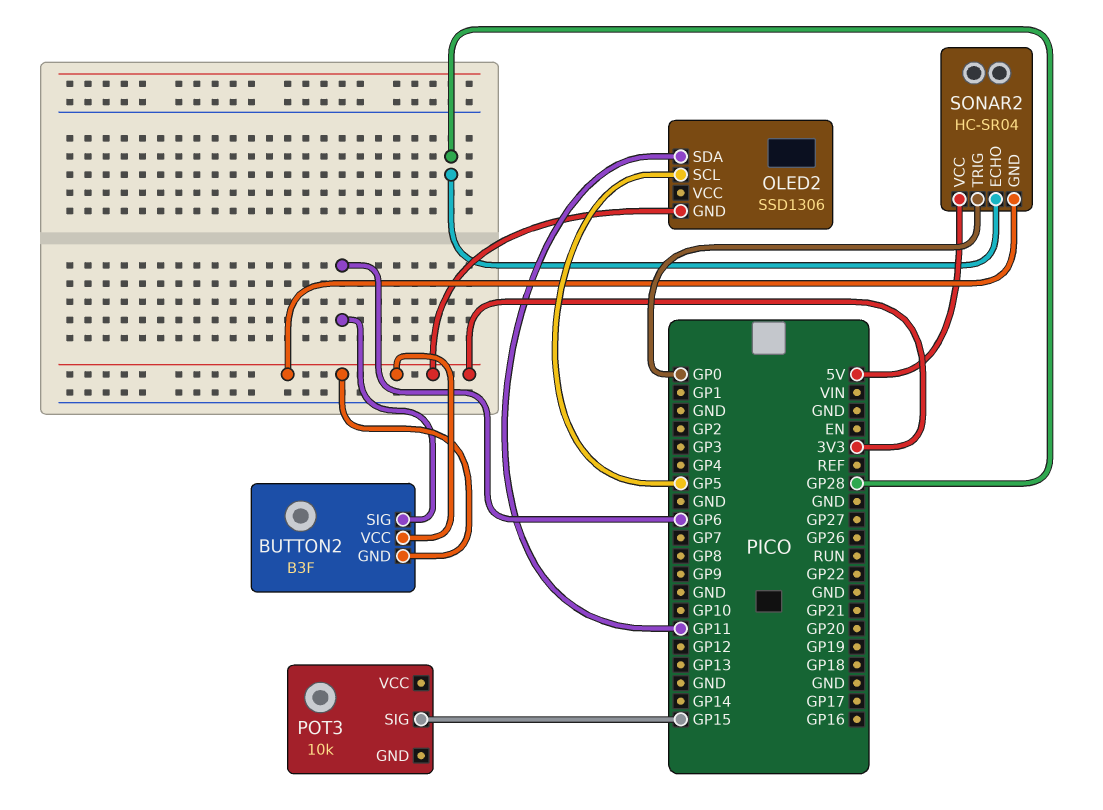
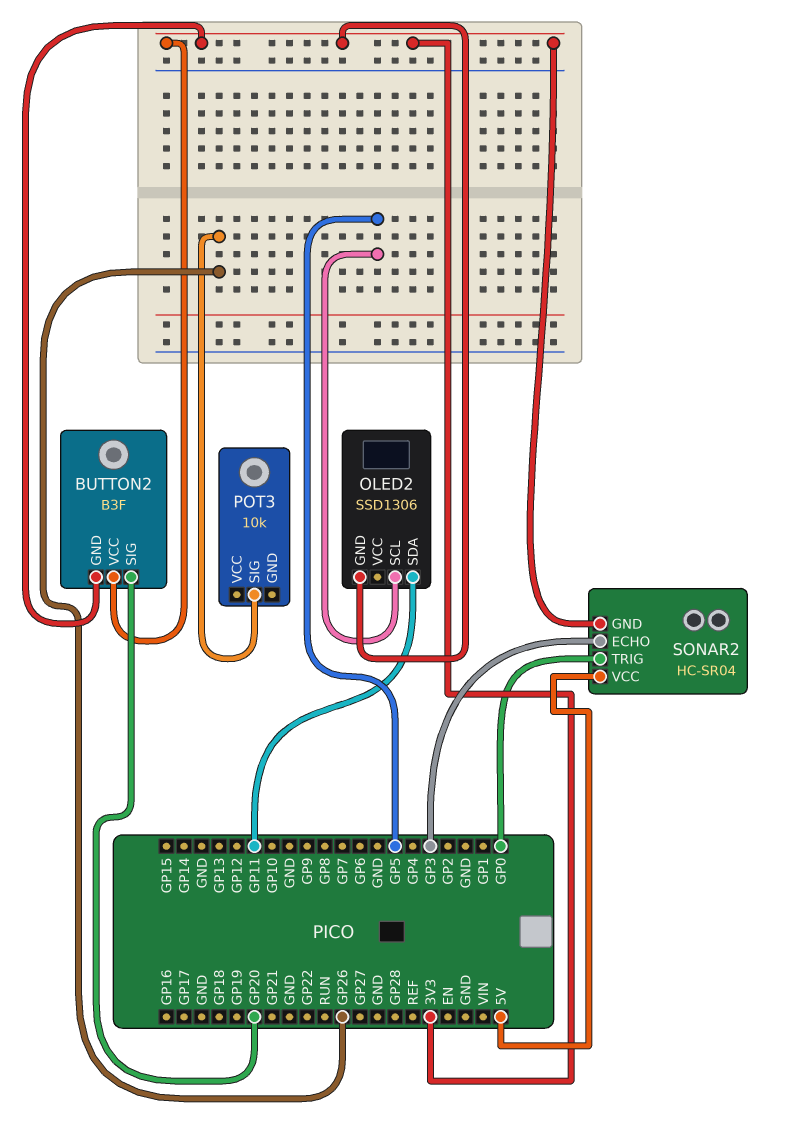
BUTTON2 pin SIG: GP6 -> GP20
POT3 pin SIG: GP15 -> GP26
SONAR2 pin ECHO: GP28 -> GP3

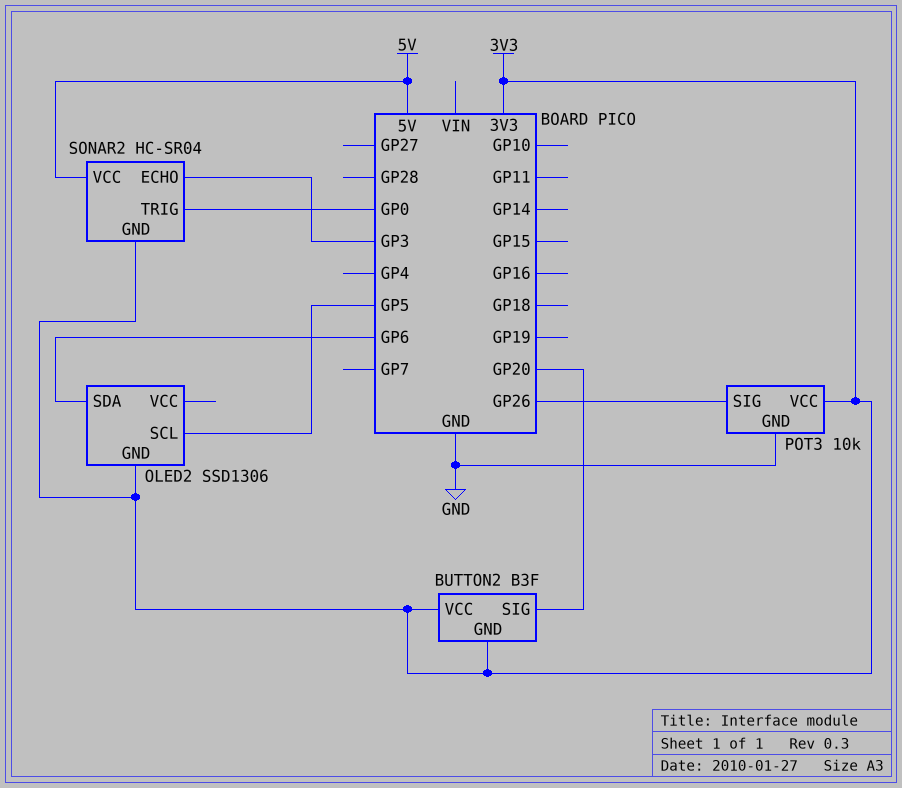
OLED2 pin SDA: GP11 -> GP6
POT3 pin GND: none -> GND
POT3 pin VCC: none -> 3V3

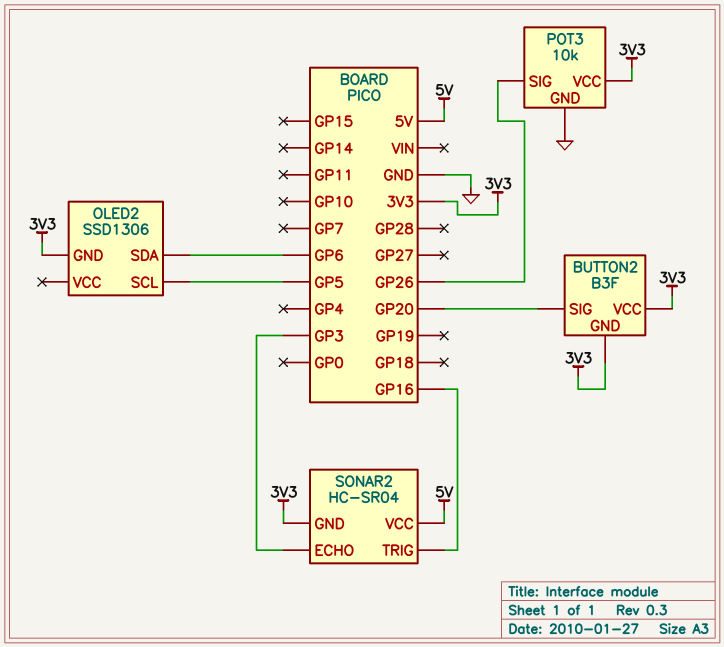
SONAR2 pin TRIG: GP0 -> GP16

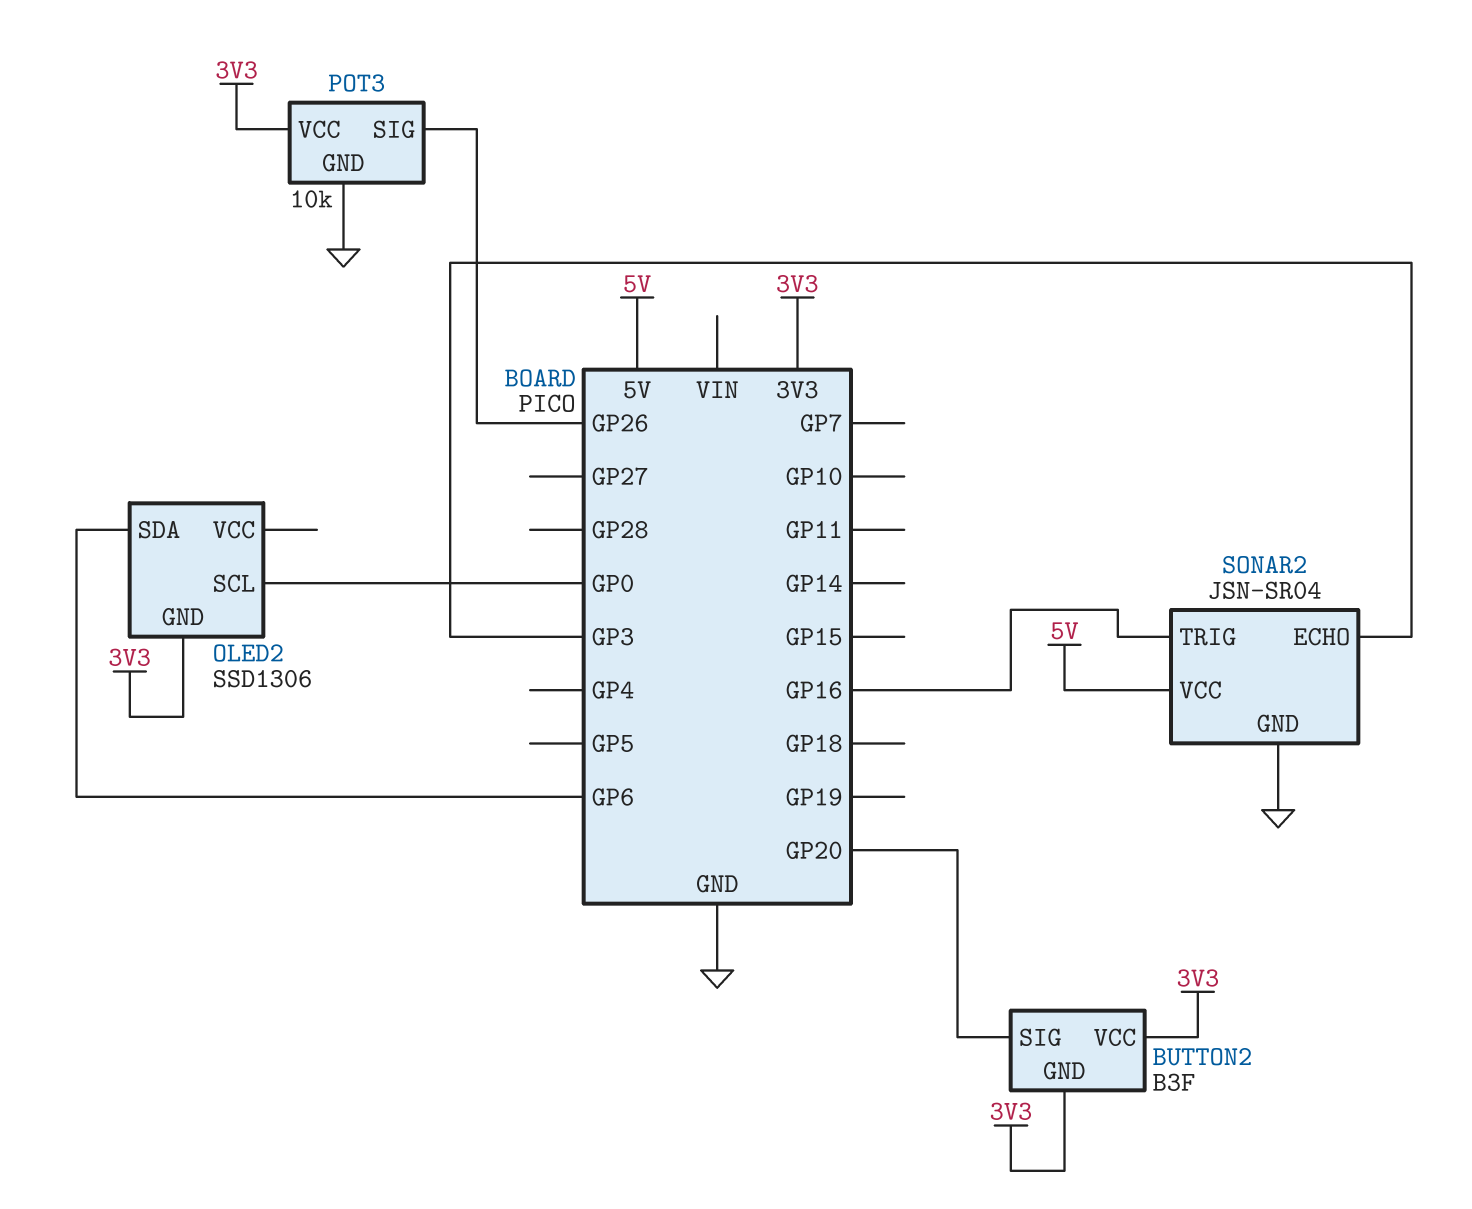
OLED2 pin SCL: GP5 -> GP0
SONAR2: HC-SR04 -> JSN-SR04
SONAR2 pin GND: 3V3 -> GND

